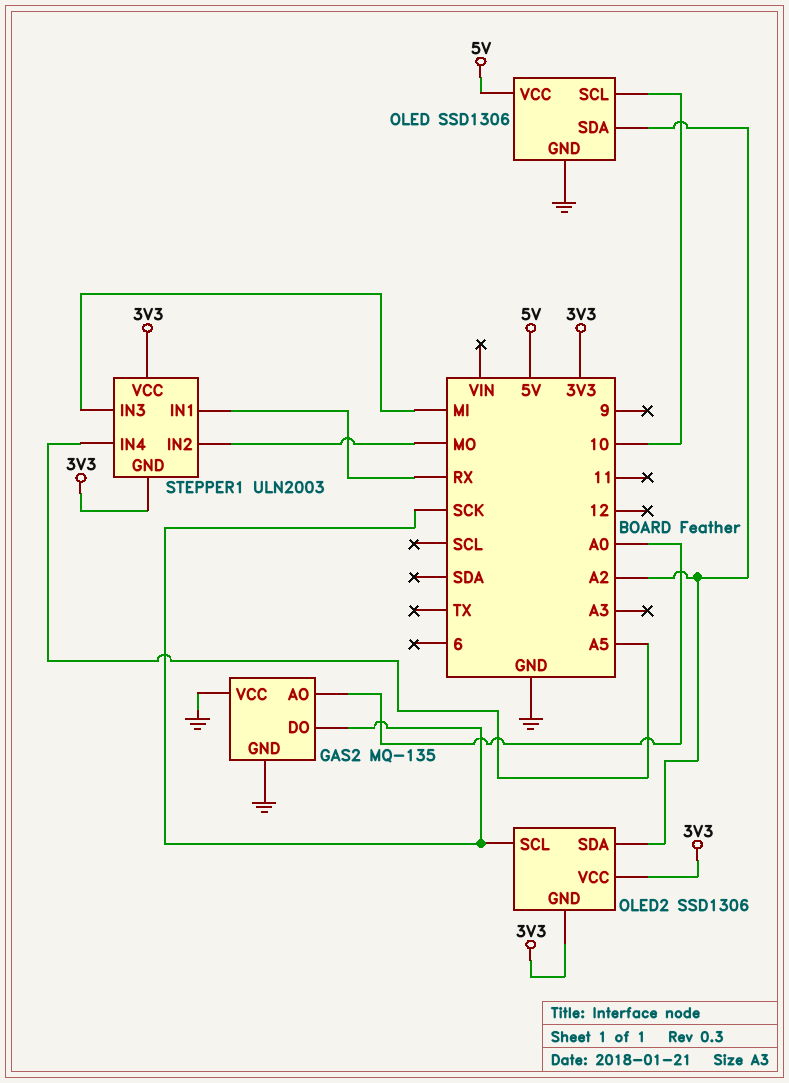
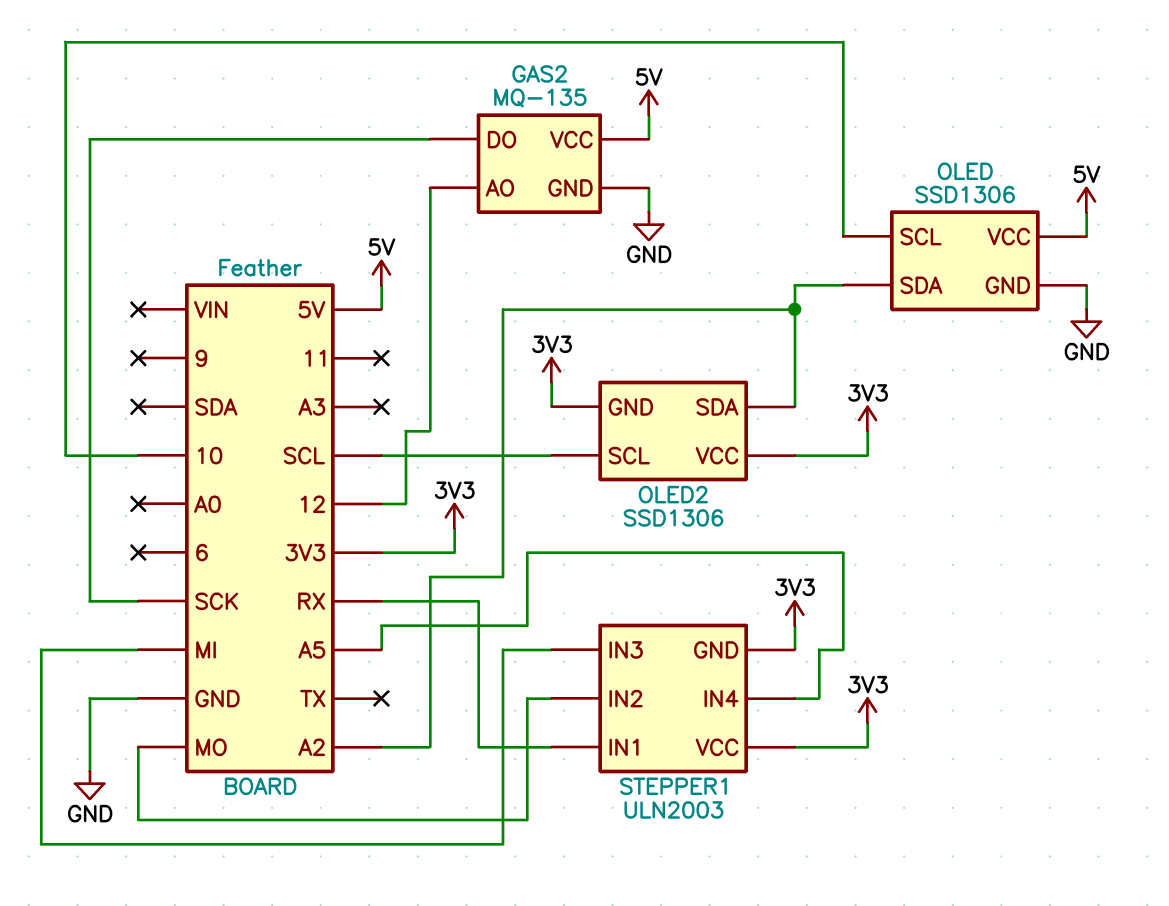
GAS2 pin AO: A0 -> 12
GAS2 pin VCC: GND -> 5V
OLED2 pin SCL: SCK -> SCL

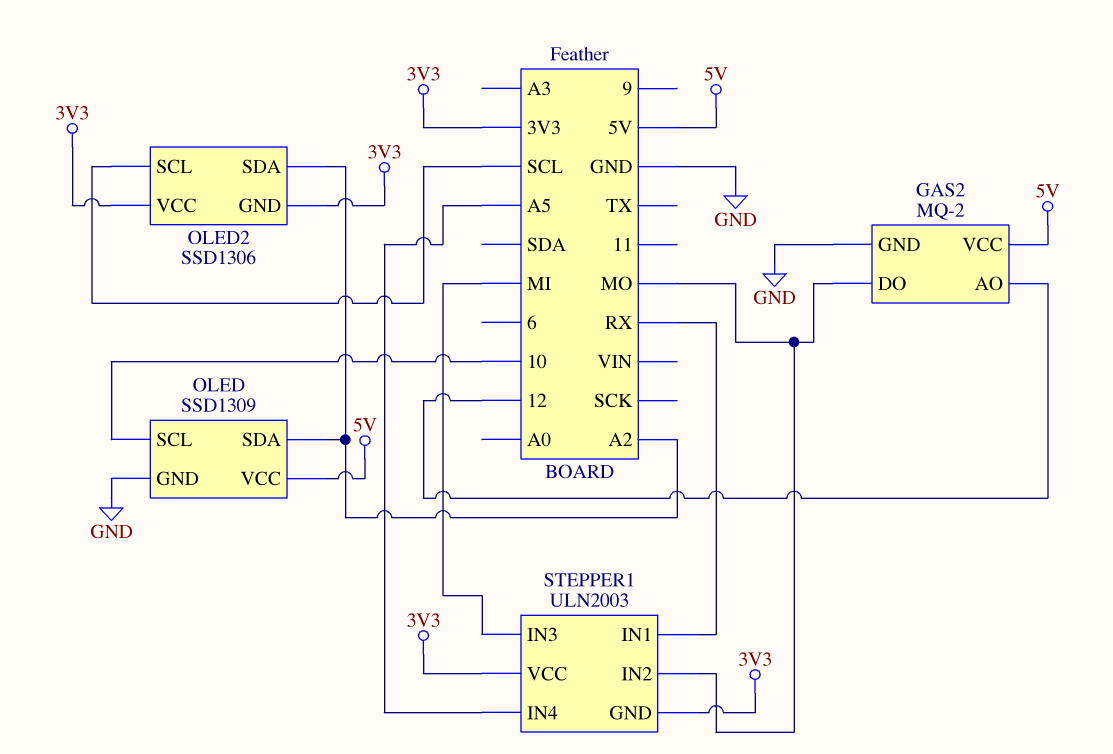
GAS2: MQ-135 -> MQ-2
GAS2 pin DO: SCK -> MO
OLED: SSD1306 -> SSD1309

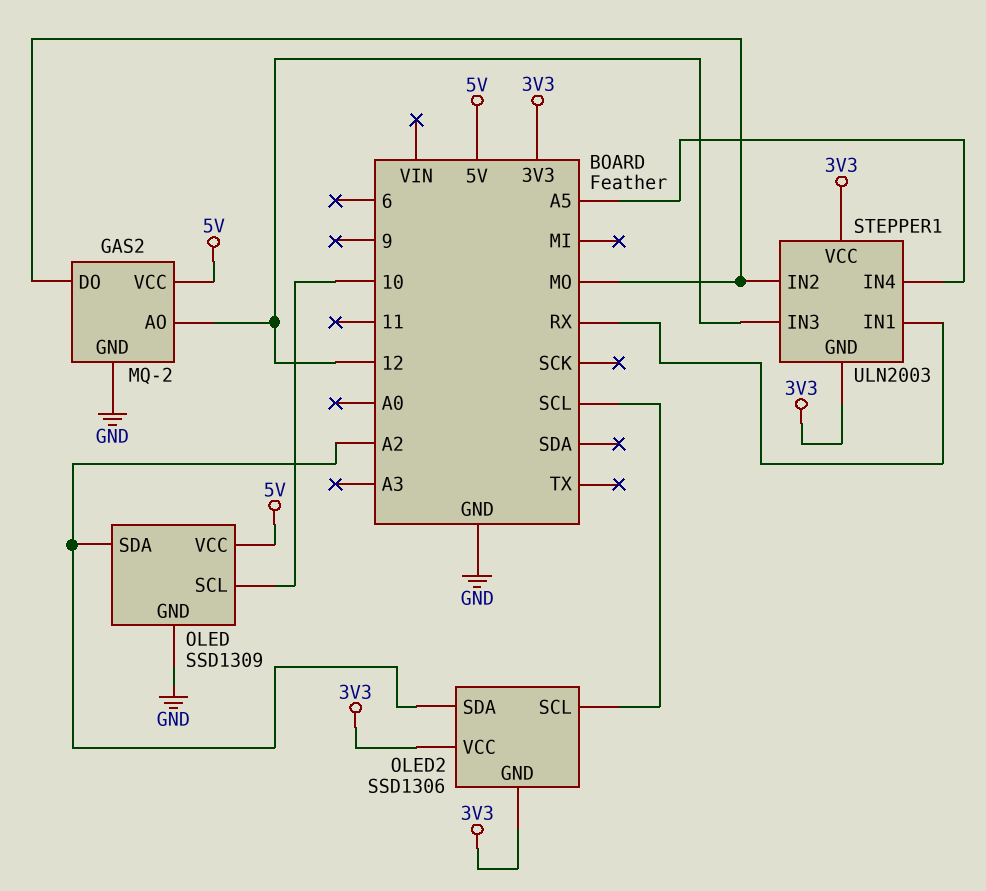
STEPPER1 pin IN3: MI -> 12

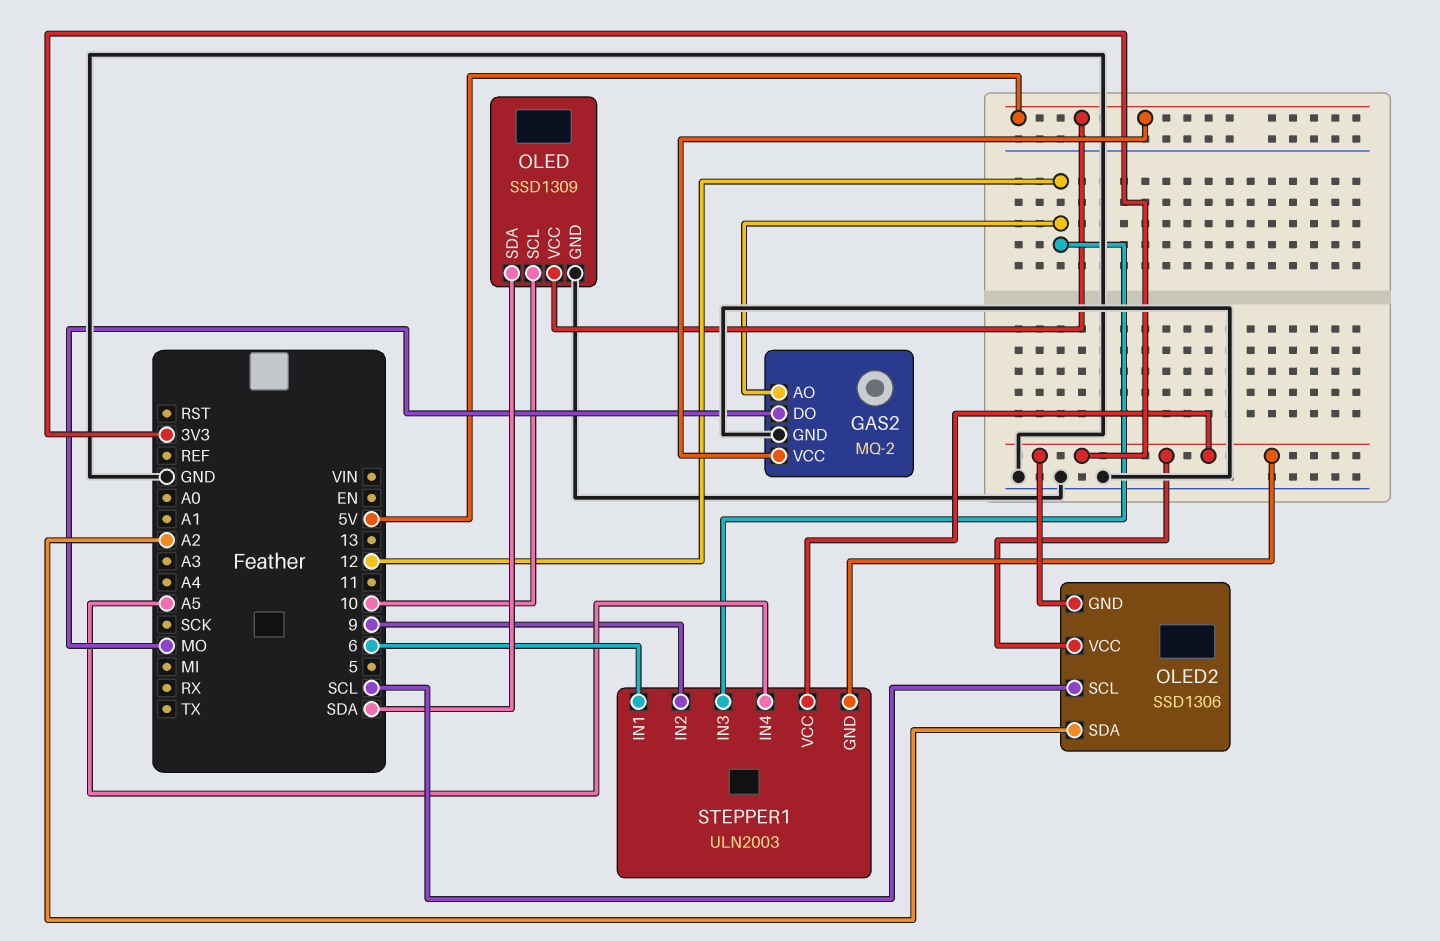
OLED pin SDA: A2 -> SDA
STEPPER1 pin IN1: RX -> 6
STEPPER1 pin IN2: MO -> 9

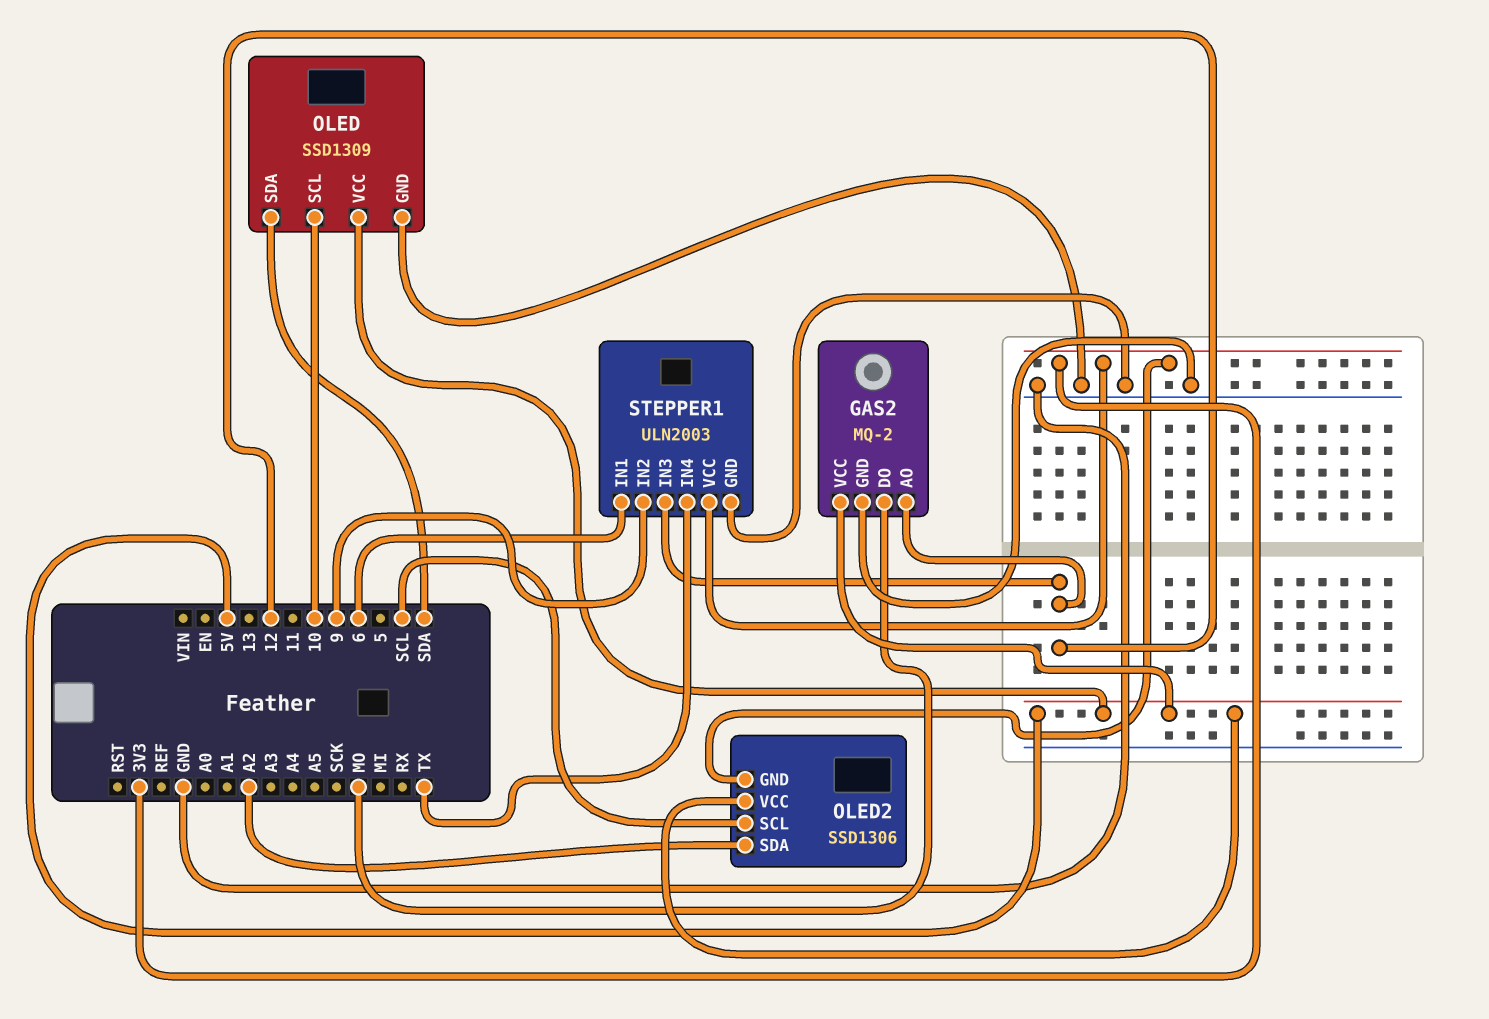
OLED2 pin VCC: 3V3 -> 5V
STEPPER1 pin GND: 3V3 -> GND
STEPPER1 pin IN4: A5 -> TX

